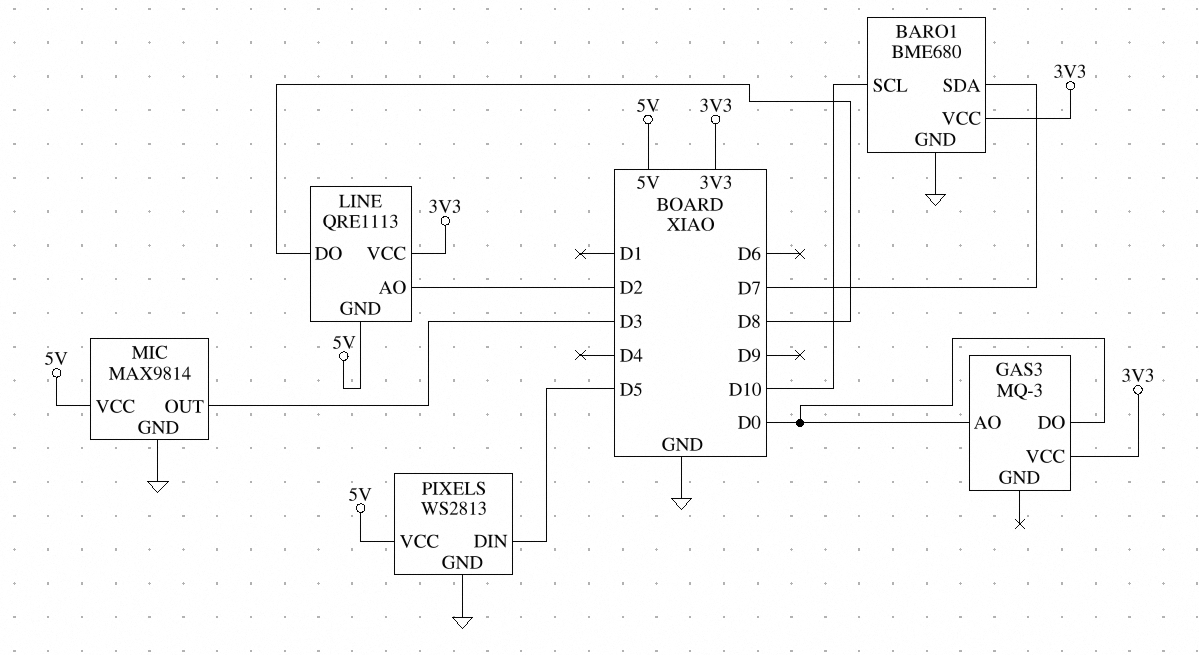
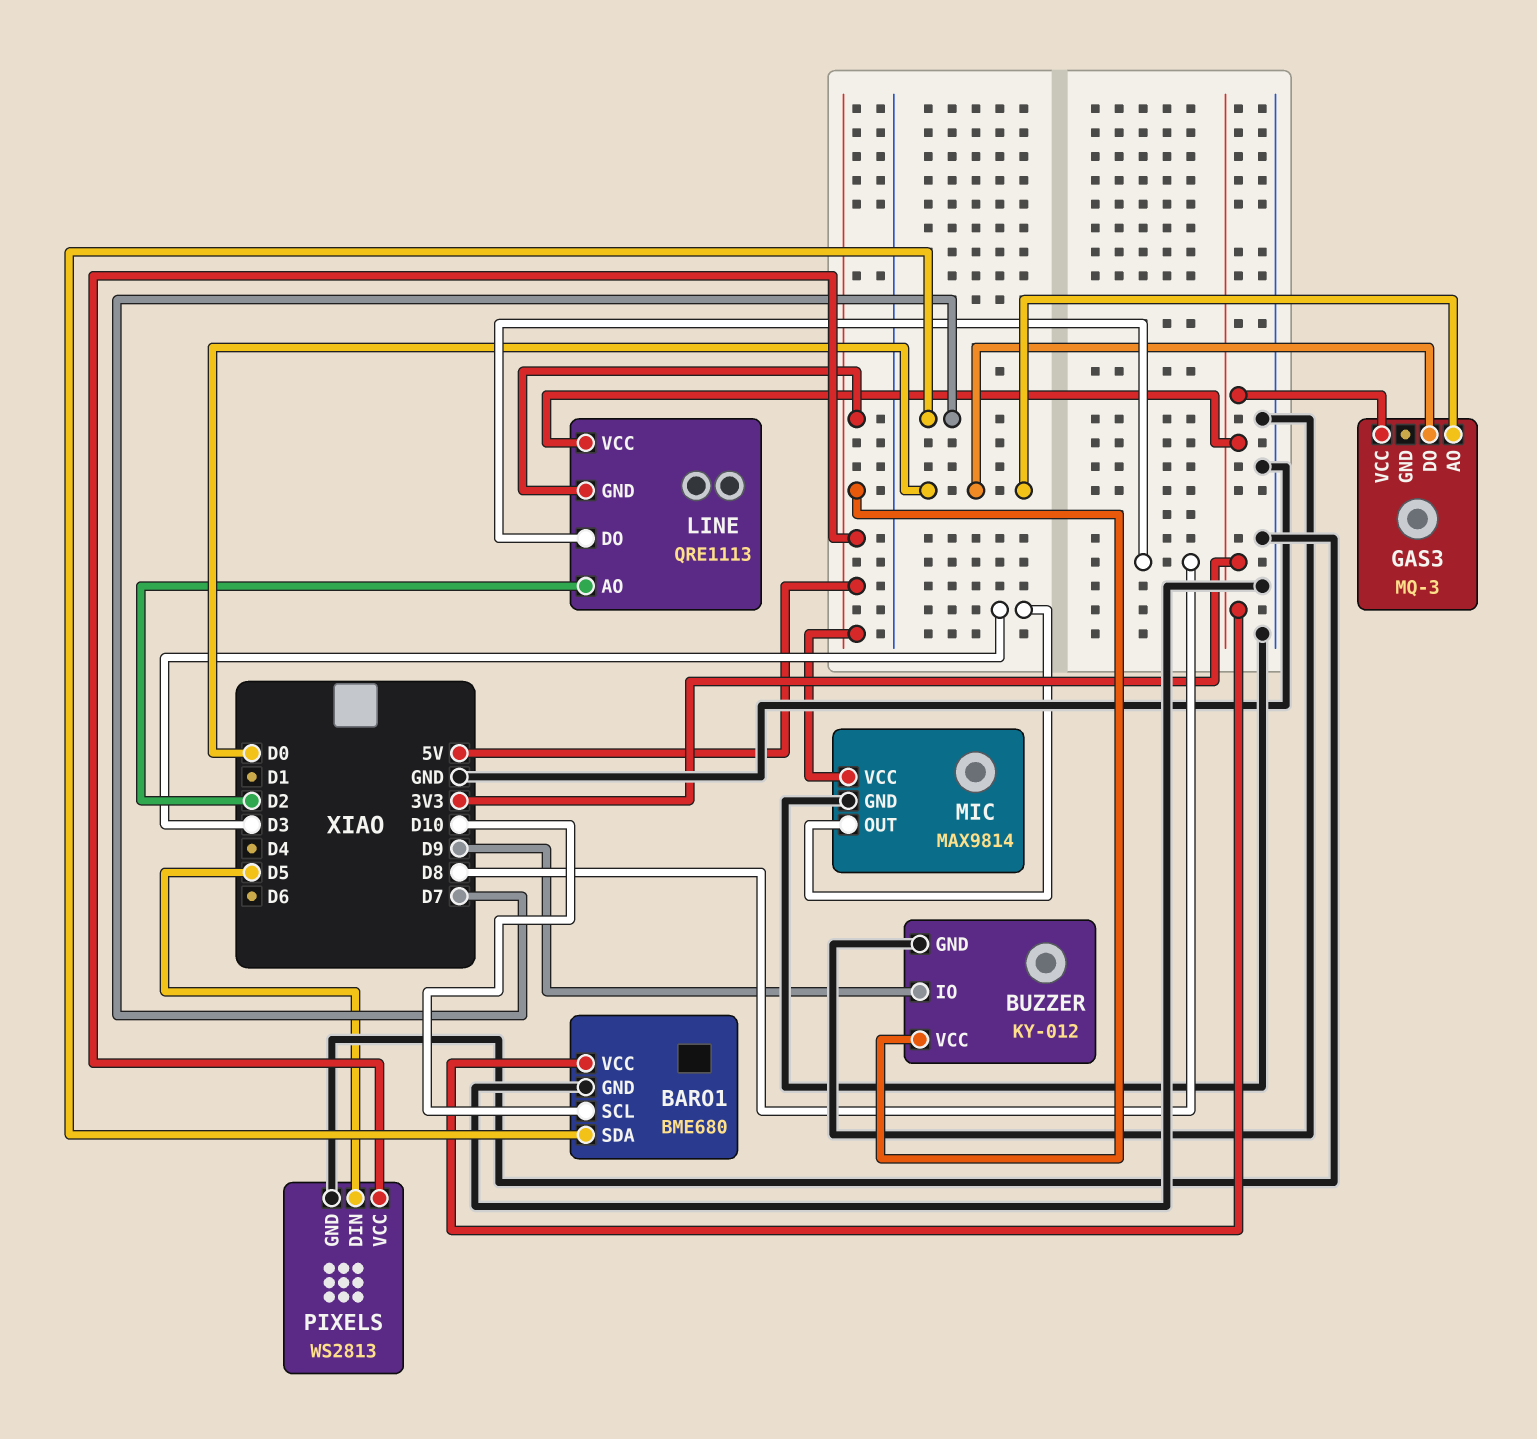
BUZZER: none -> KY-012
BUZZER pin GND: none -> GND
BUZZER pin IO: none -> D9
BUZZER pin VCC: none -> 5V

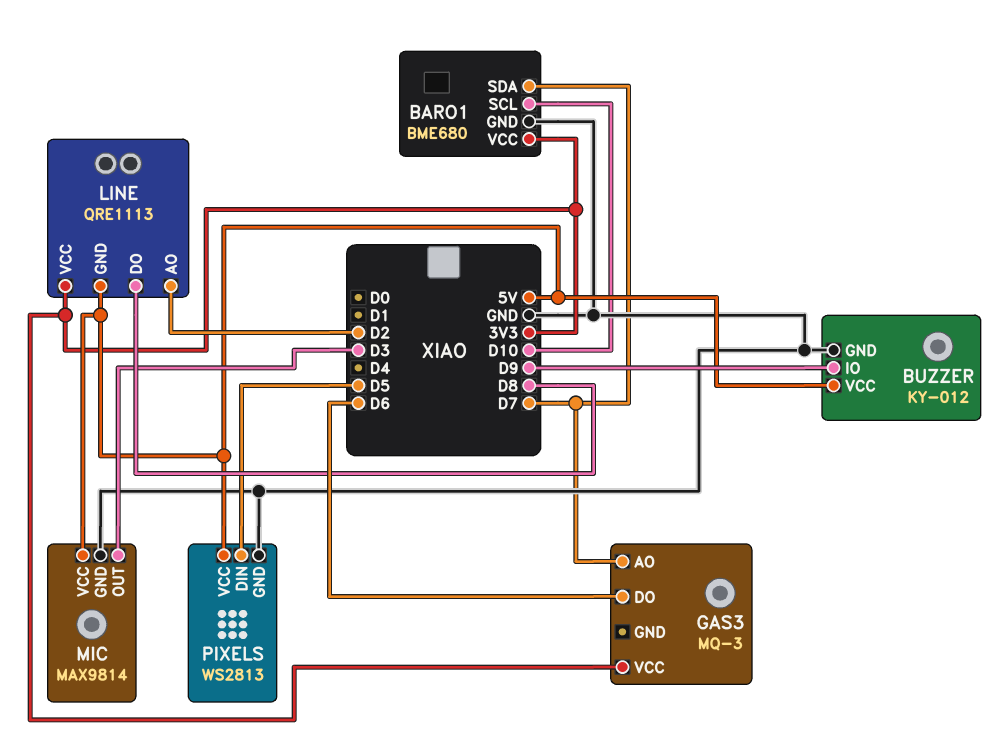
GAS3 pin AO: D0 -> D7
GAS3 pin DO: D0 -> D6

